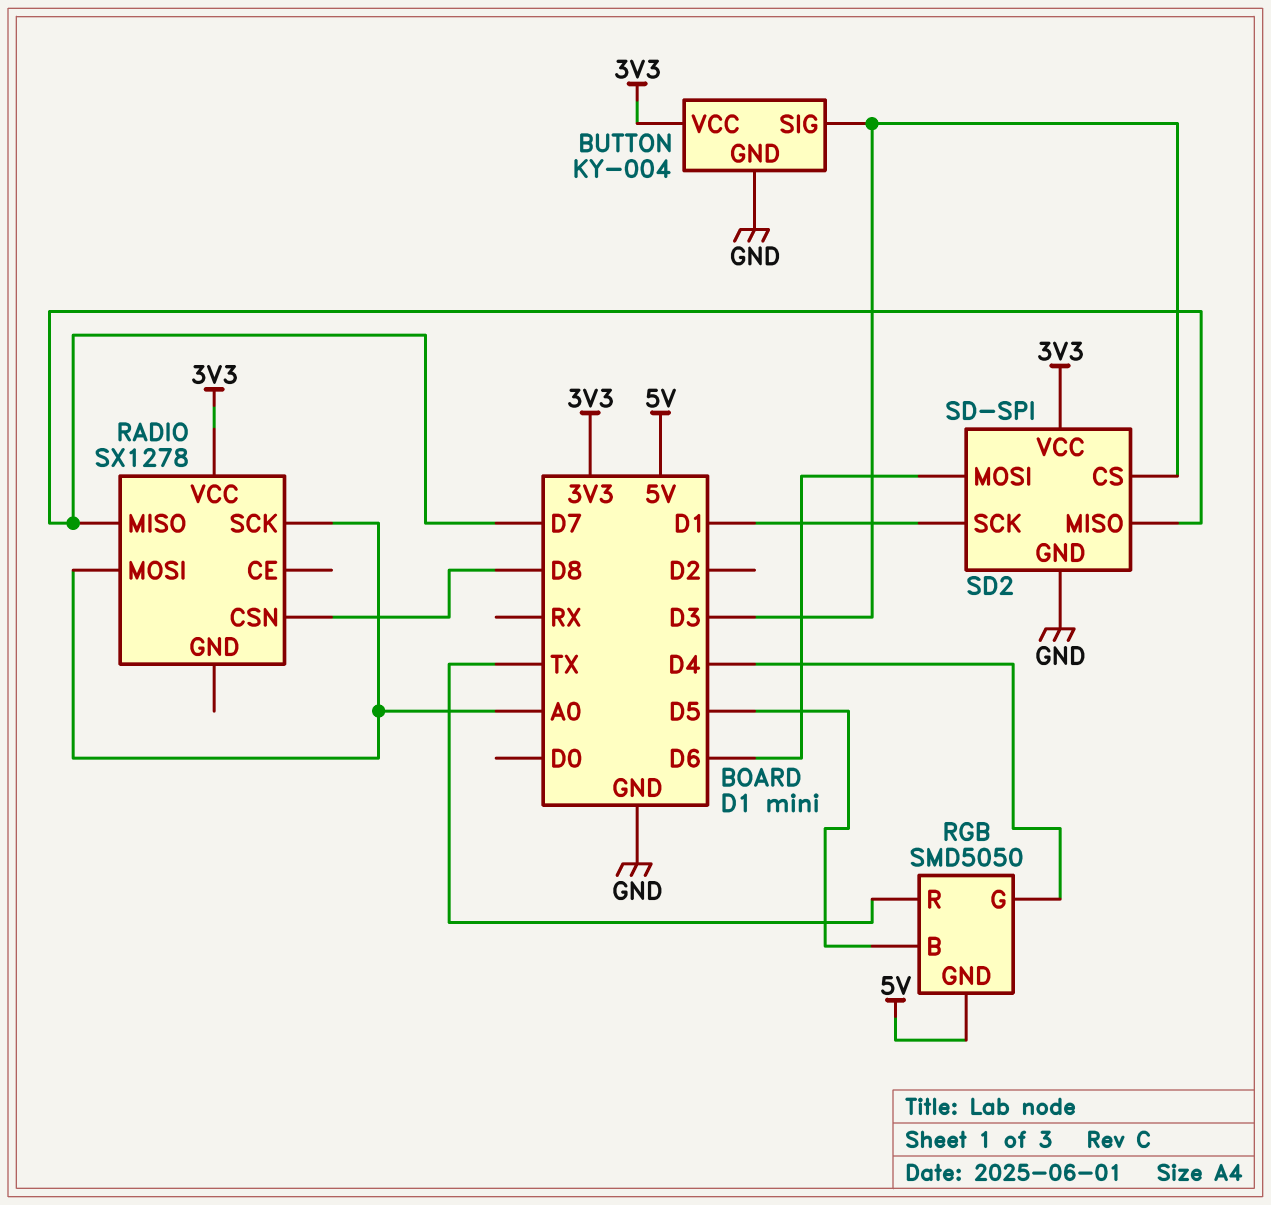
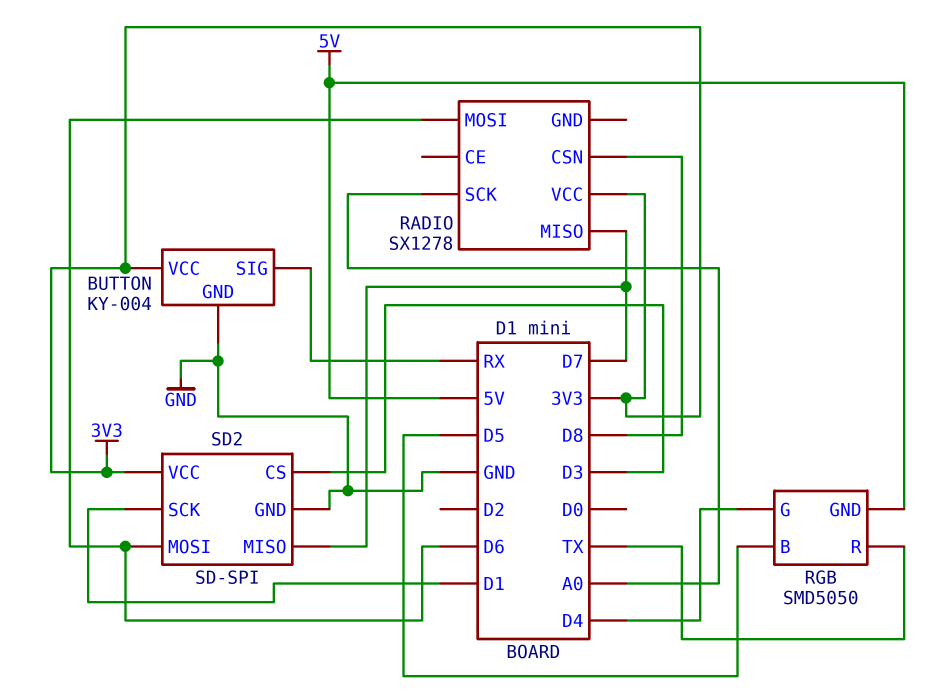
BUTTON pin SIG: D3 -> RX
RADIO pin MOSI: A0 -> D6

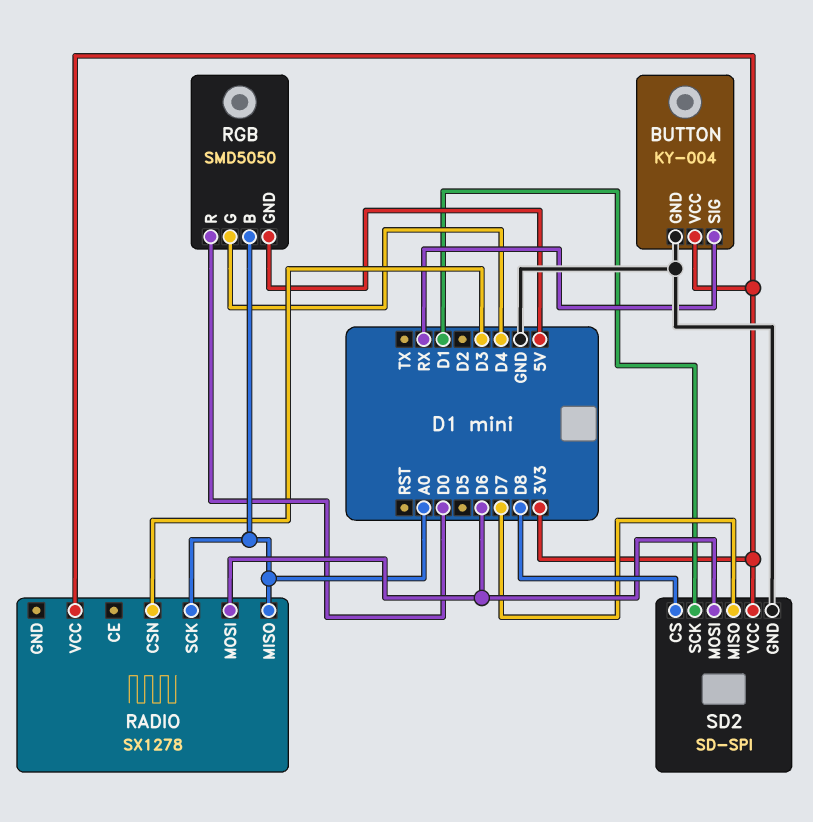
RADIO pin CSN: D8 -> D3
RADIO pin MISO: D7 -> A0
RGB pin B: D5 -> A0
RGB pin R: TX -> D0
SD2 pin CS: D3 -> D8

